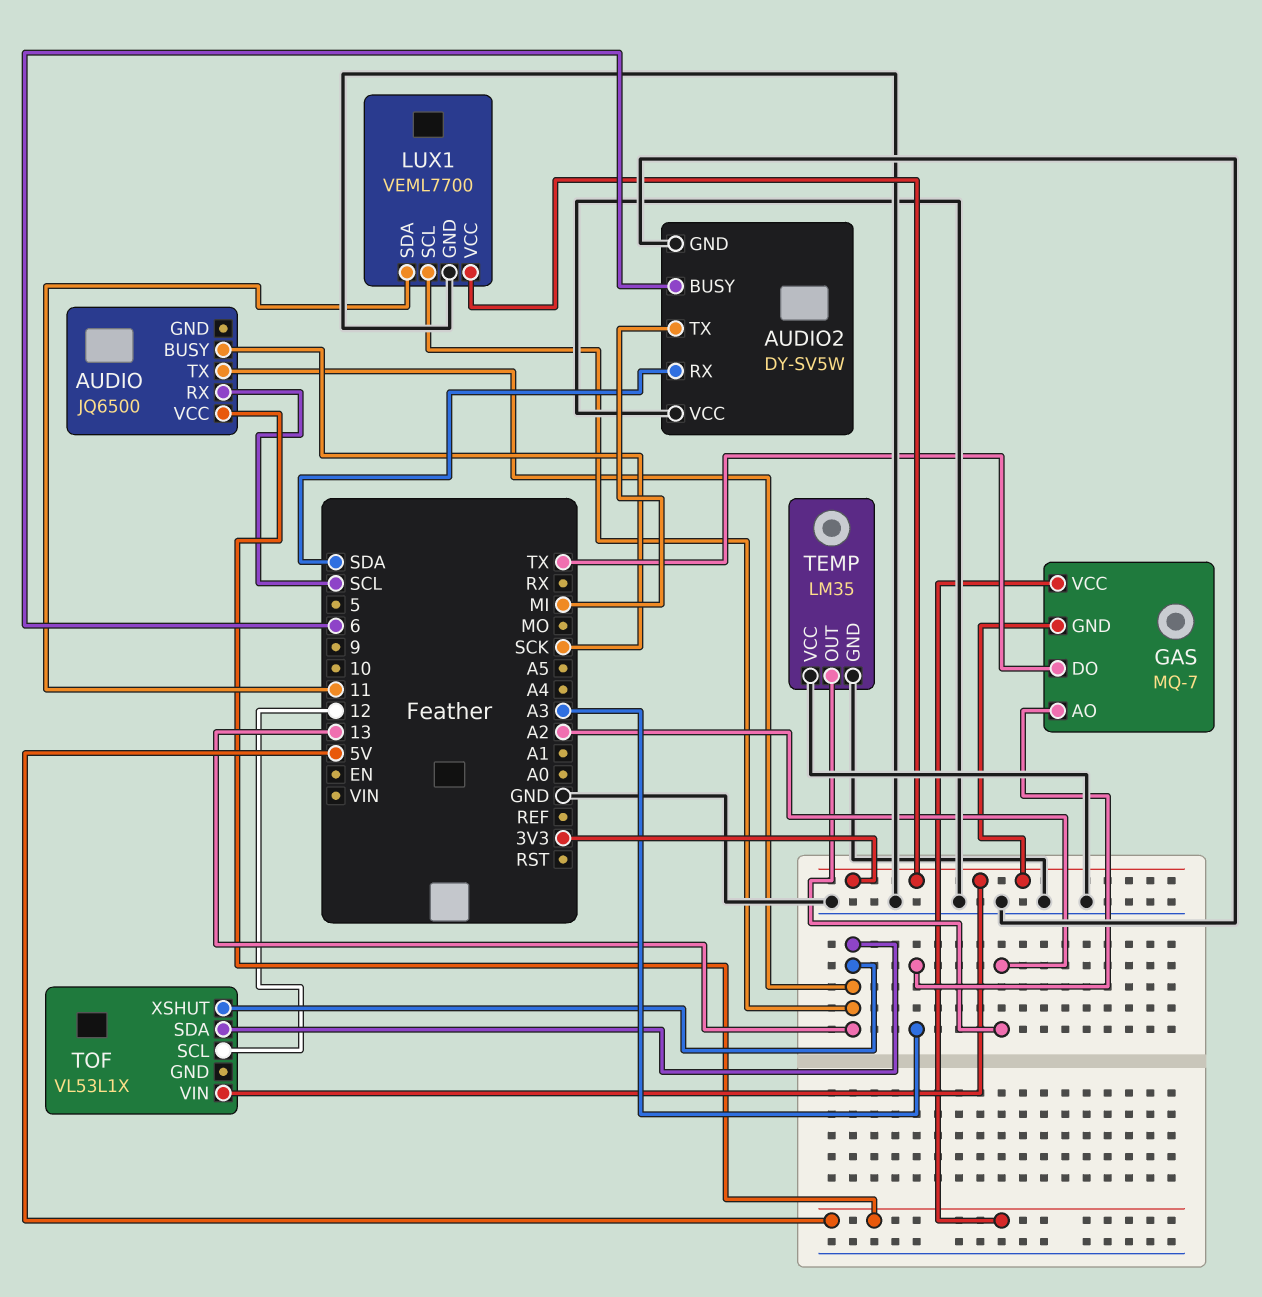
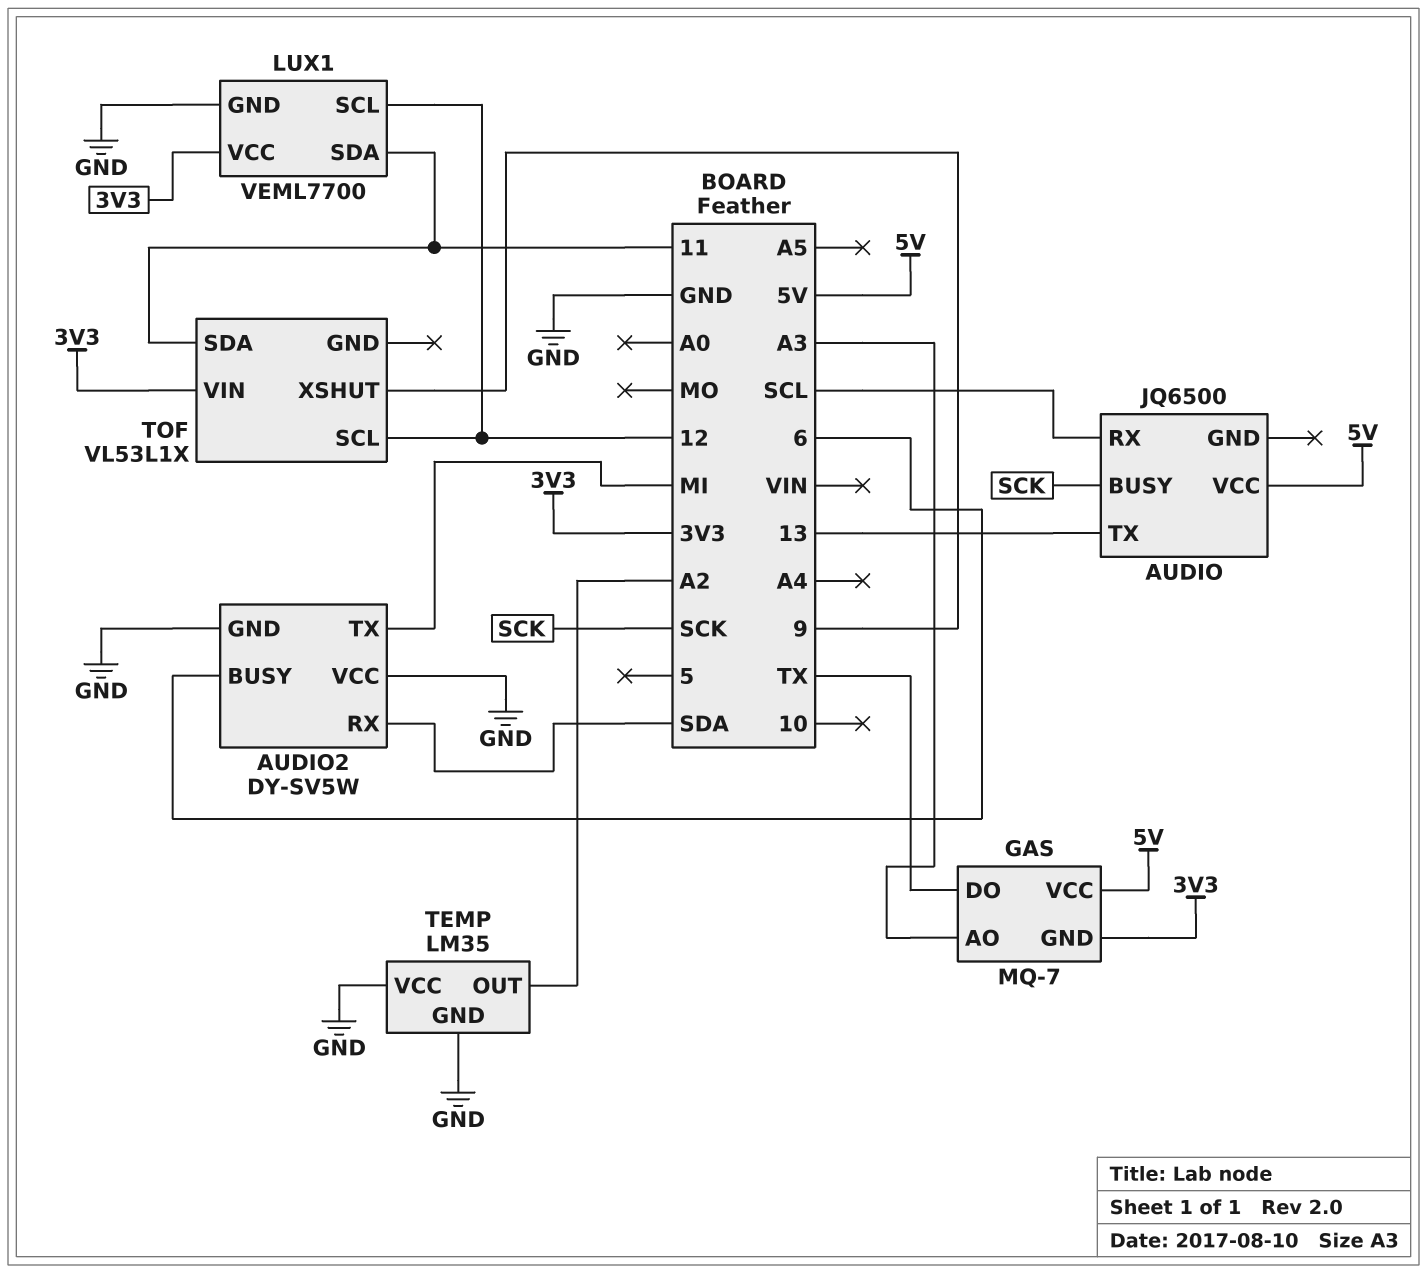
LUX1 pin SCL: 13 -> 12
TOF pin SDA: 13 -> 11
TOF pin XSHUT: 13 -> 9

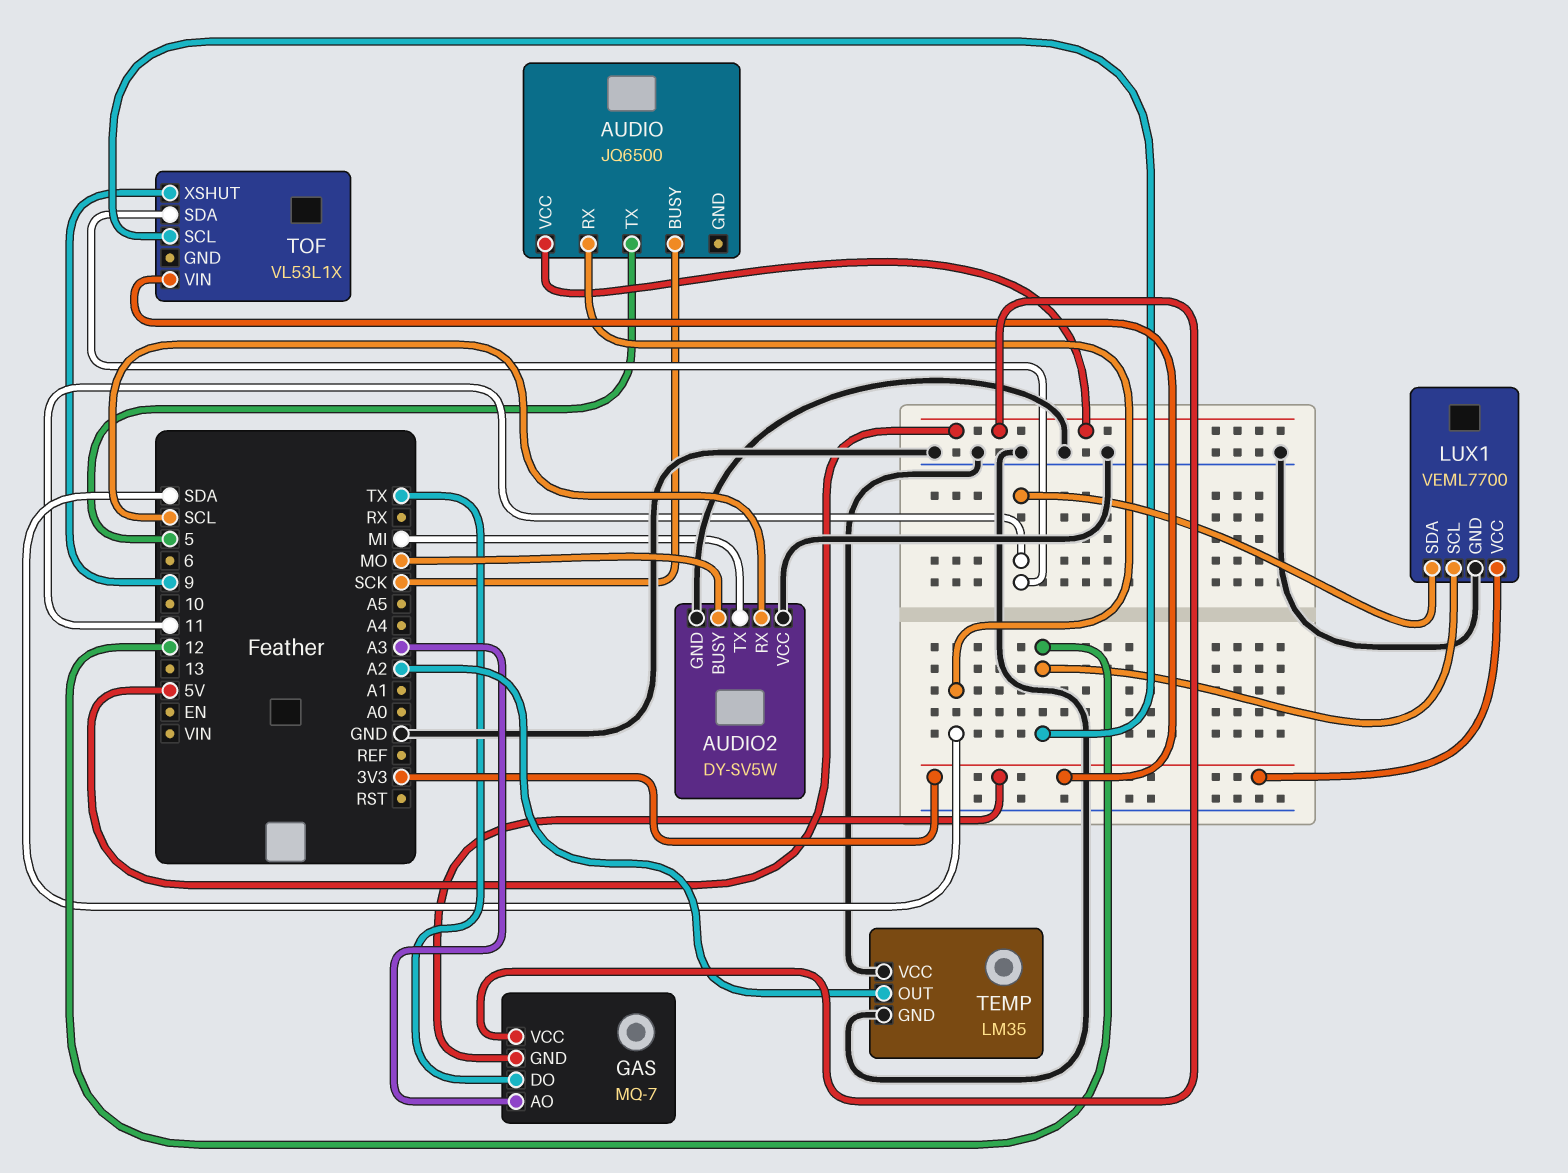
AUDIO pin RX: SCL -> SDA
AUDIO pin TX: 13 -> 5
AUDIO2 pin BUSY: 6 -> MO
AUDIO2 pin RX: SDA -> SCL

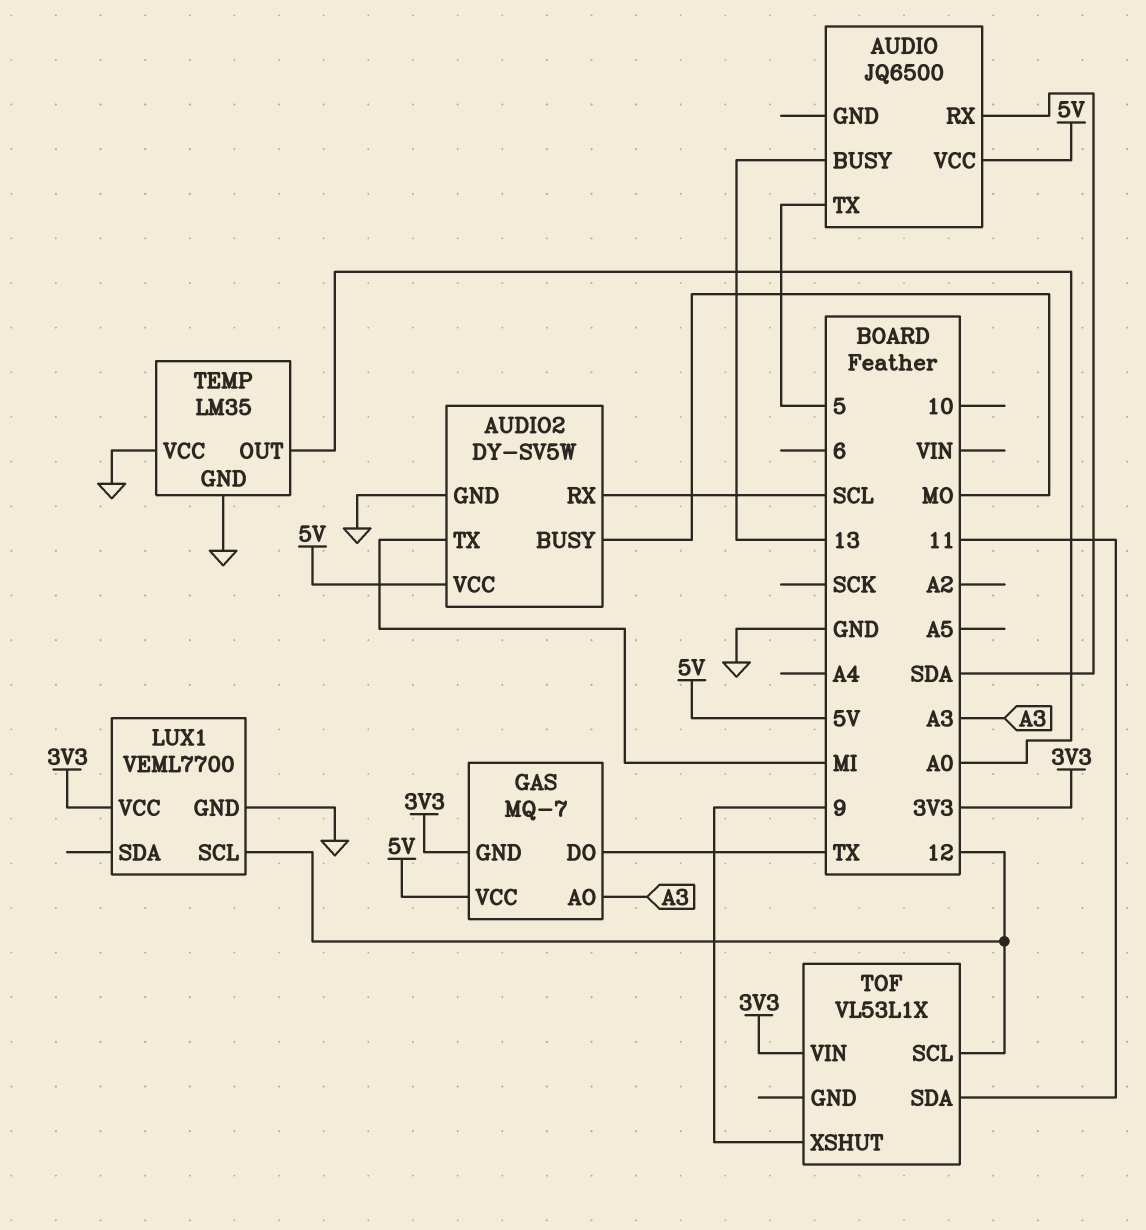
AUDIO pin BUSY: SCK -> 13
AUDIO2 pin VCC: GND -> 5V
LUX1 pin SDA: 11 -> none
TEMP pin OUT: A2 -> A0

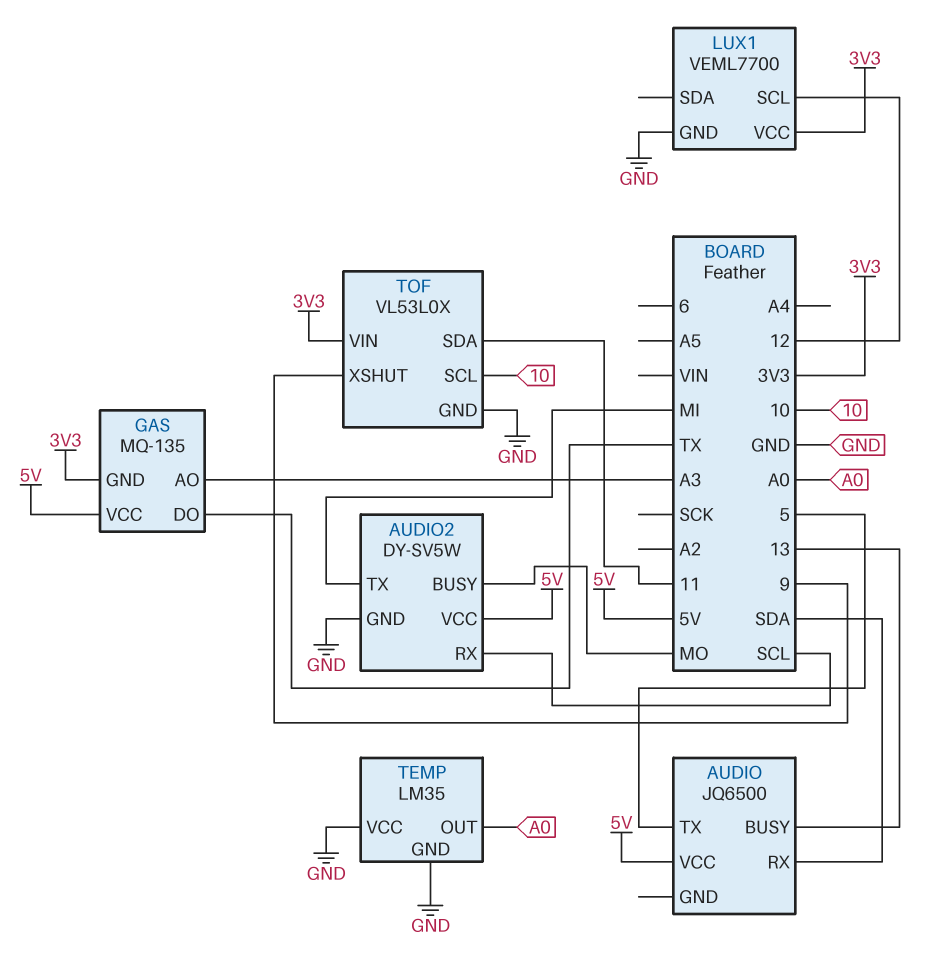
GAS: MQ-7 -> MQ-135
TOF: VL53L1X -> VL53L0X
TOF pin GND: none -> GND
TOF pin SCL: 12 -> 10

